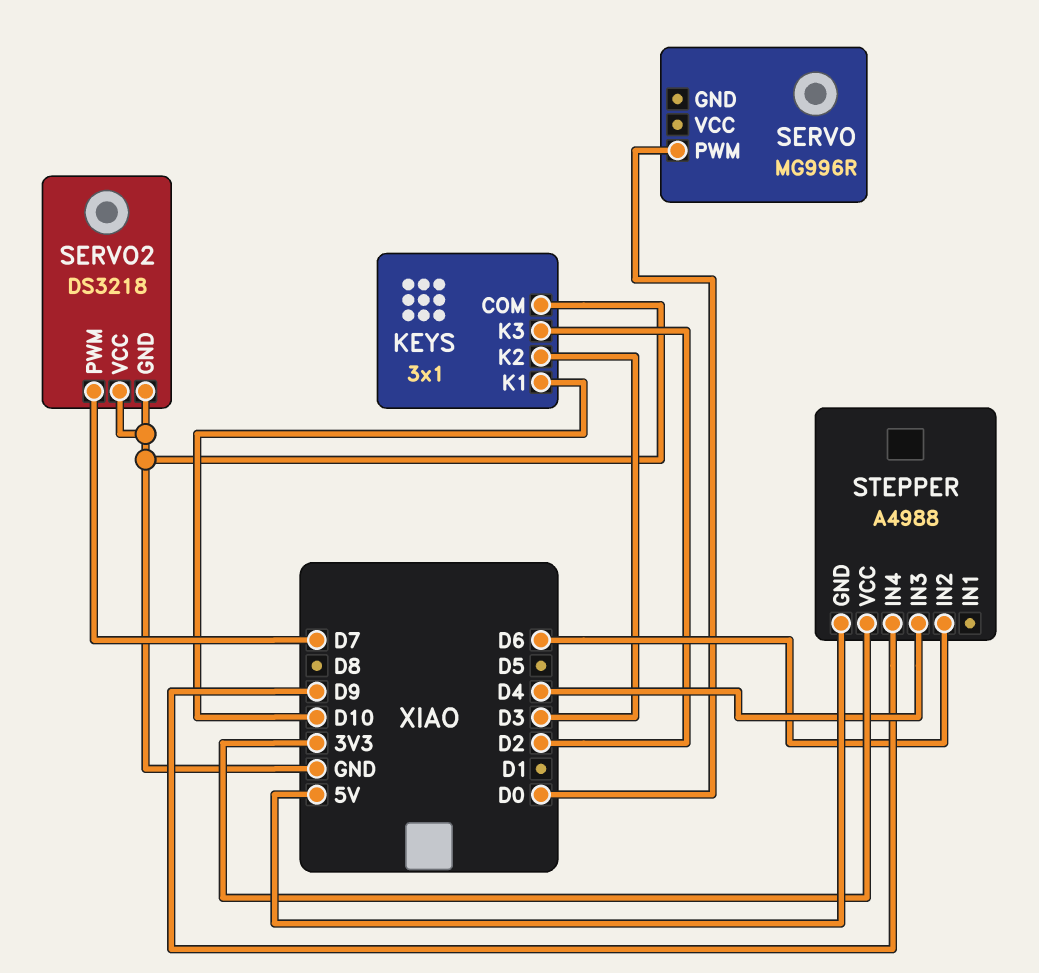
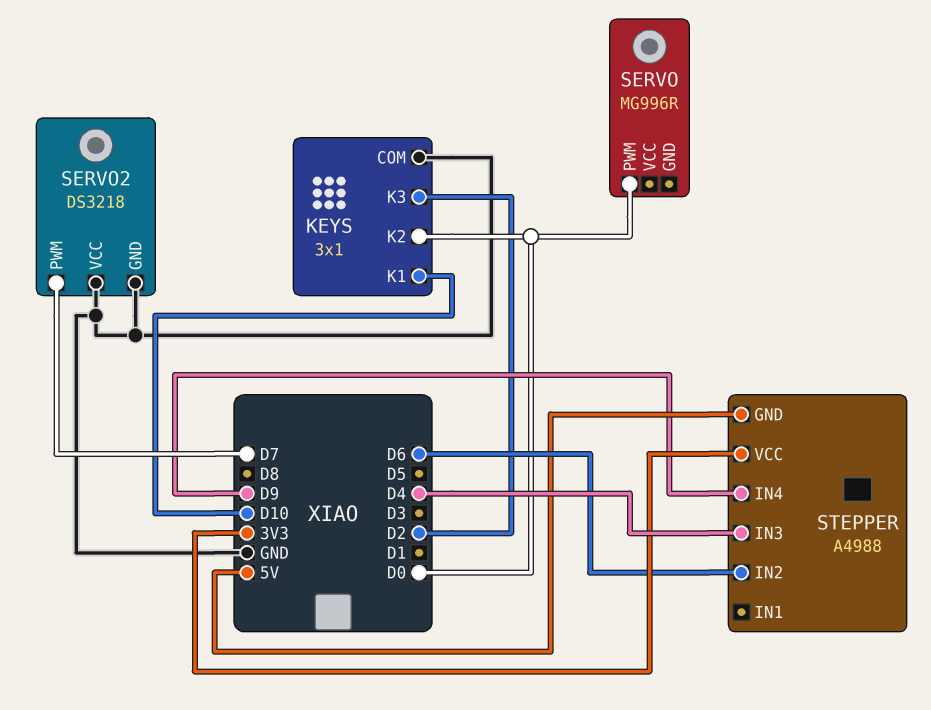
KEYS pin K2: D3 -> D0

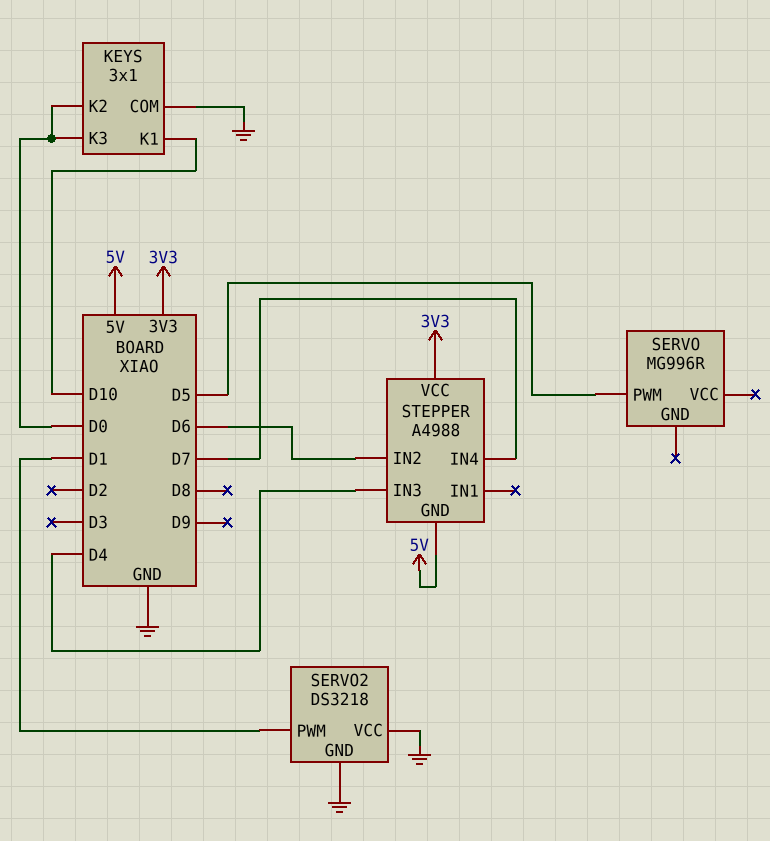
KEYS pin K3: D2 -> D0
SERVO pin PWM: D0 -> D5
SERVO2 pin PWM: D7 -> D1
STEPPER pin IN4: D9 -> D7

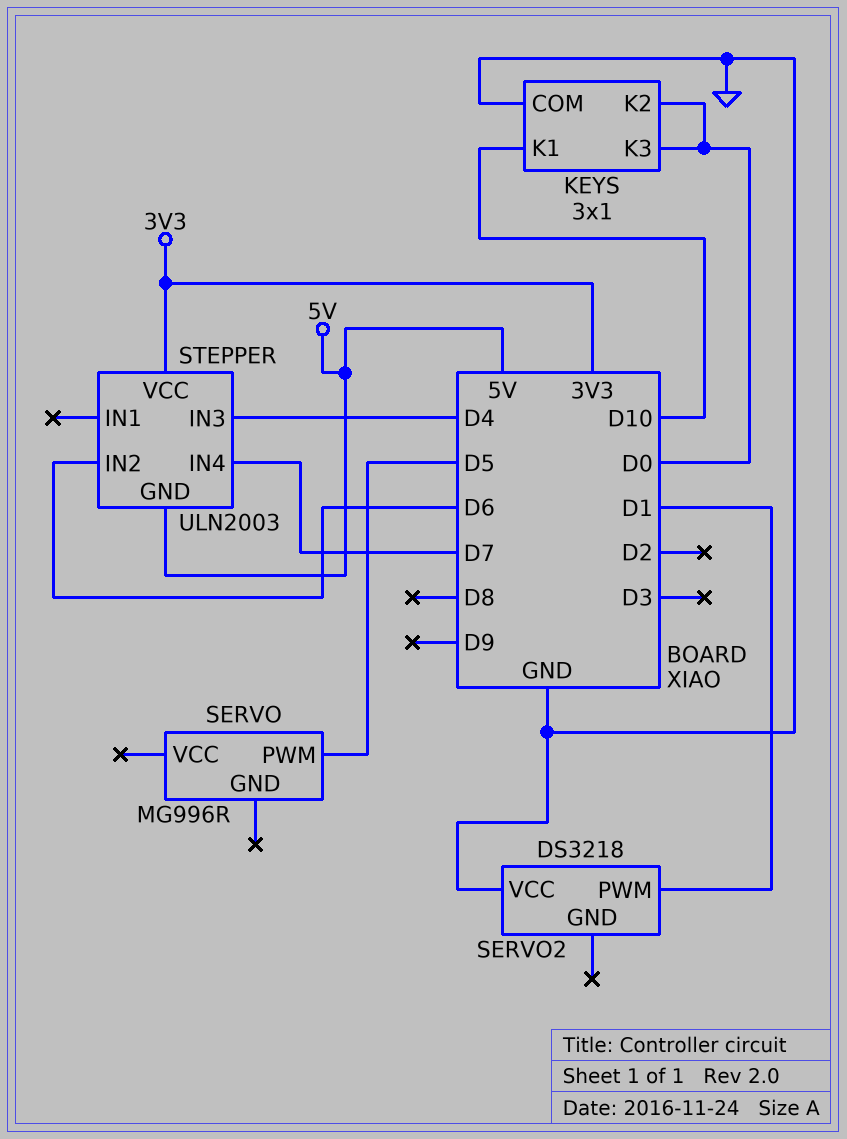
SERVO2 pin GND: GND -> none
STEPPER: A4988 -> ULN2003

